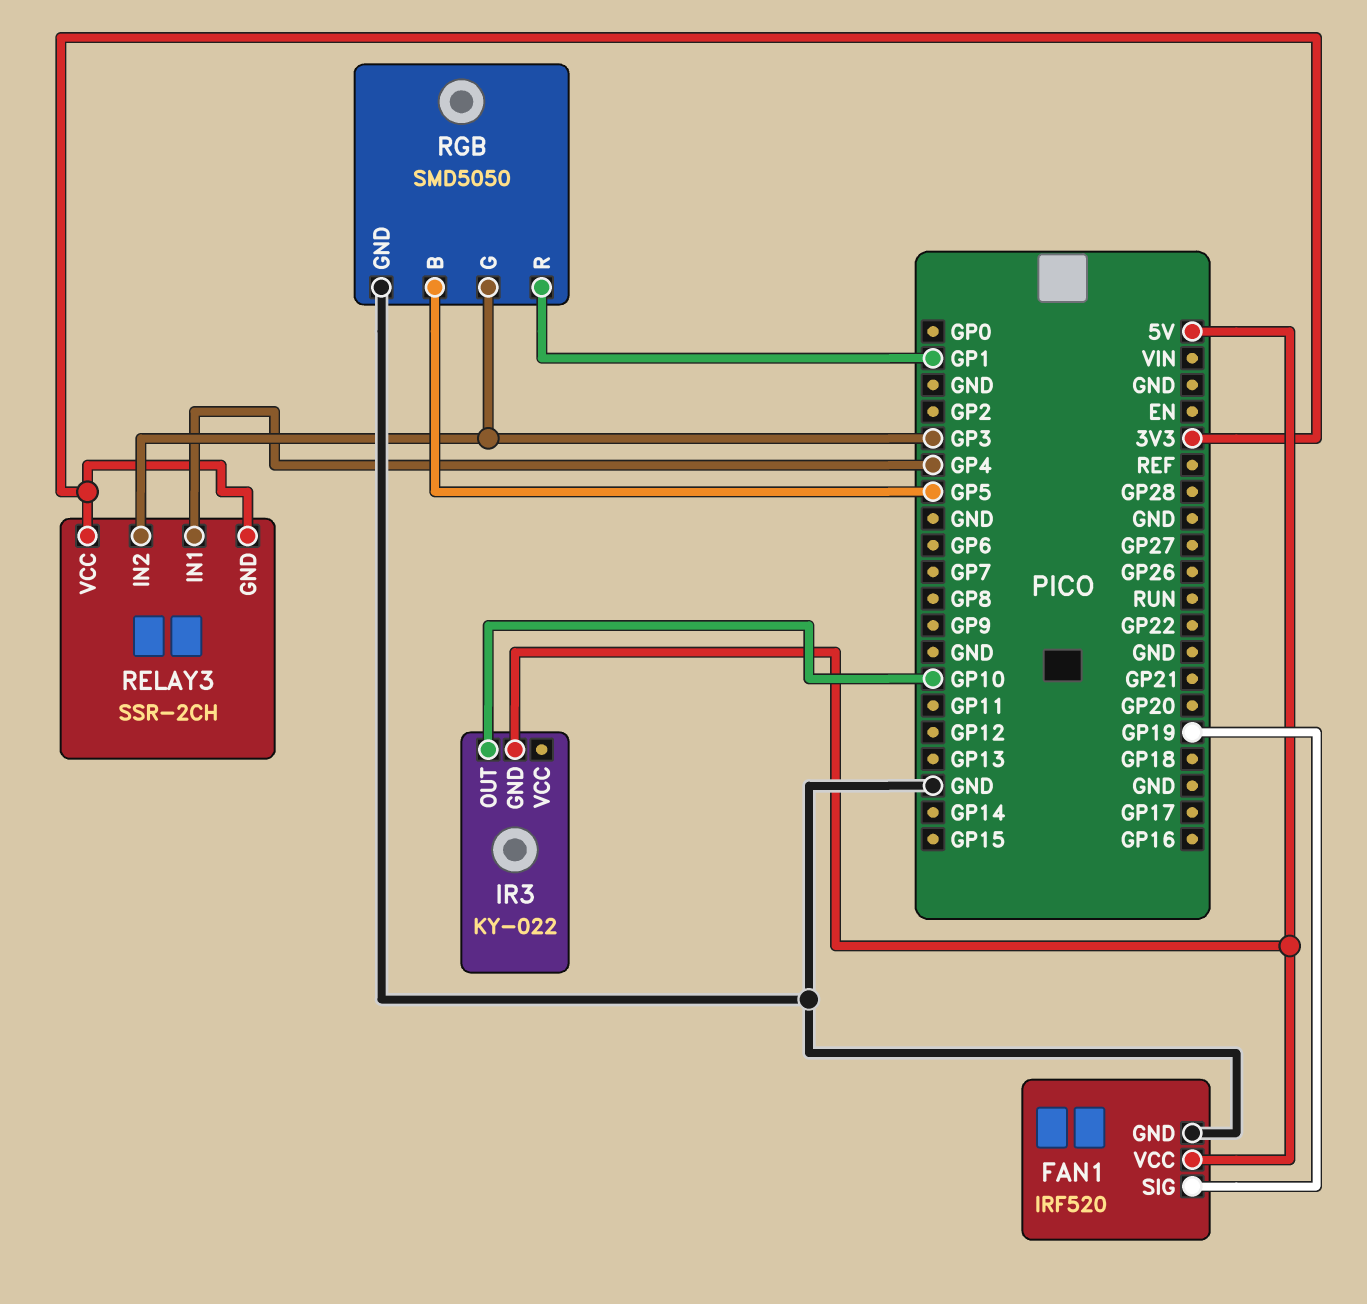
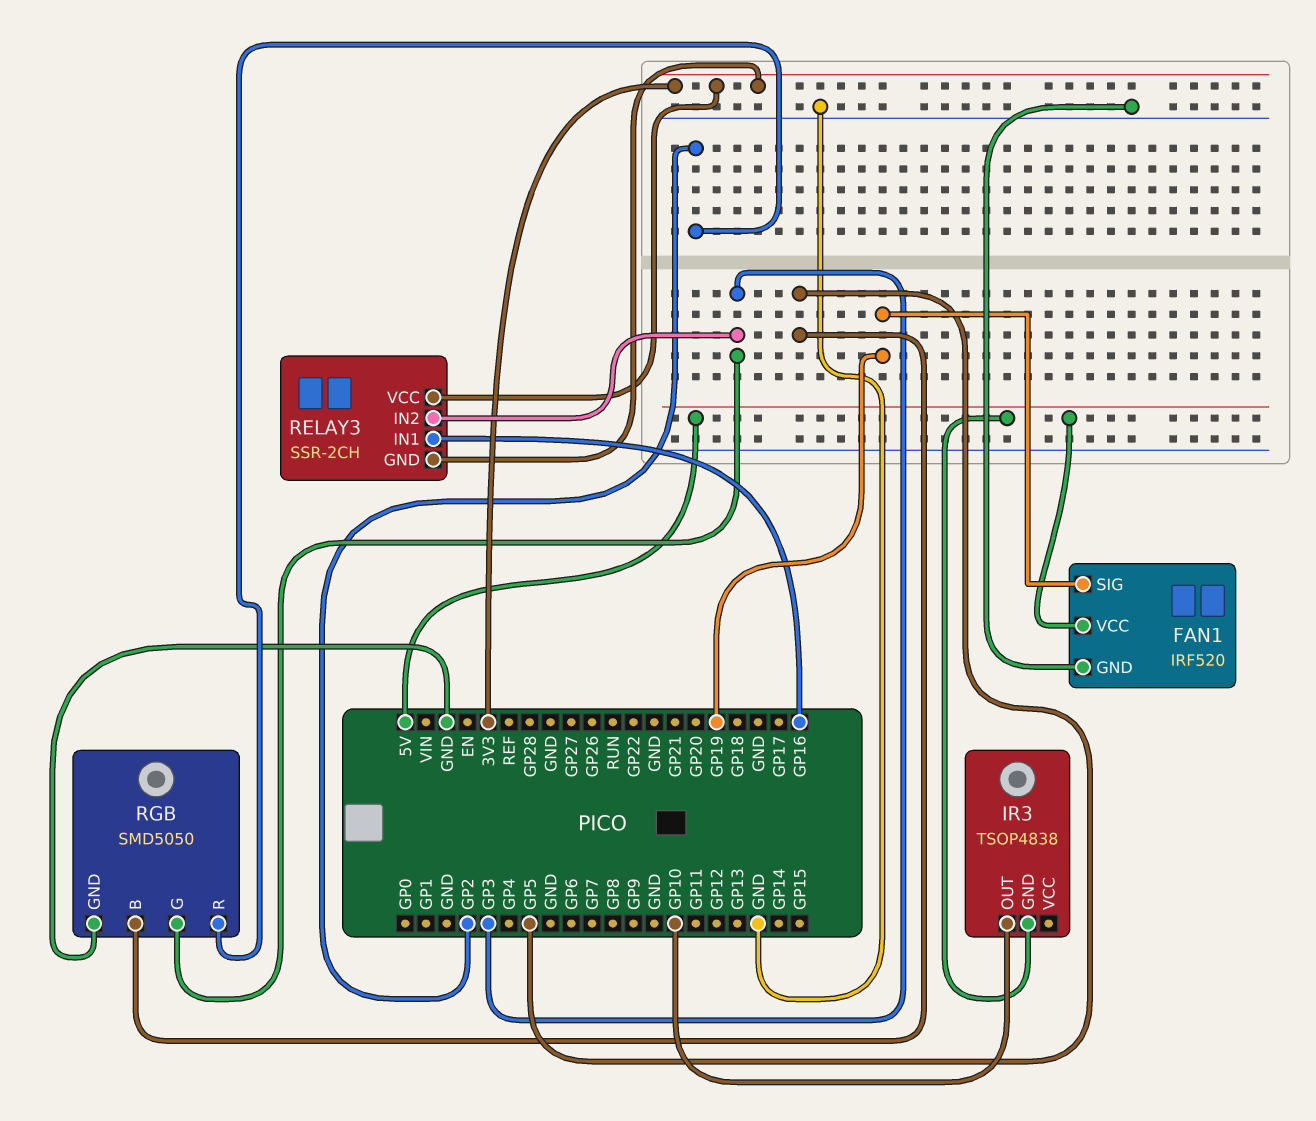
IR3: KY-022 -> TSOP4838
RELAY3 pin IN1: GP4 -> GP16
RGB pin R: GP1 -> GP2

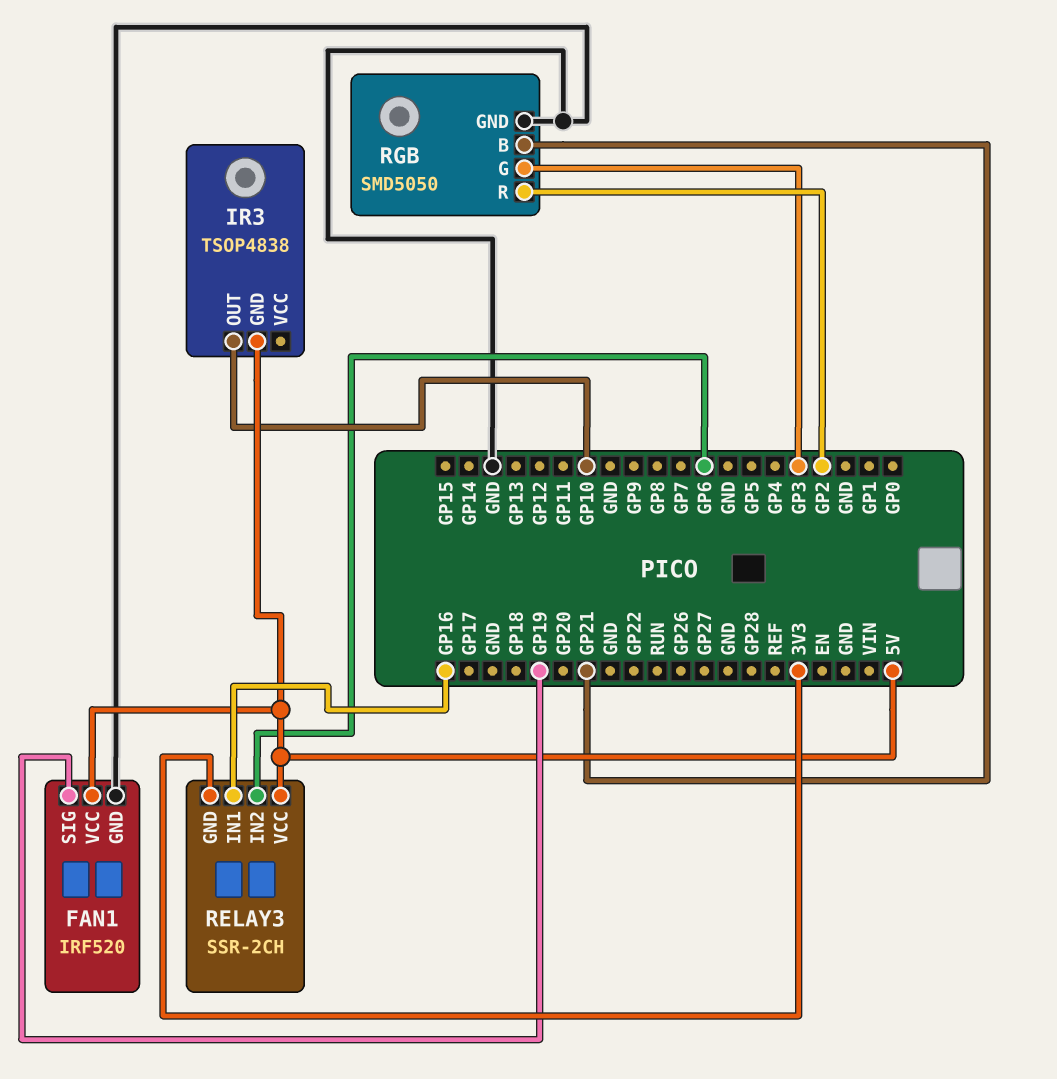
RELAY3 pin IN2: GP3 -> GP6
RELAY3 pin VCC: 3V3 -> 5V
RGB pin B: GP5 -> GP21

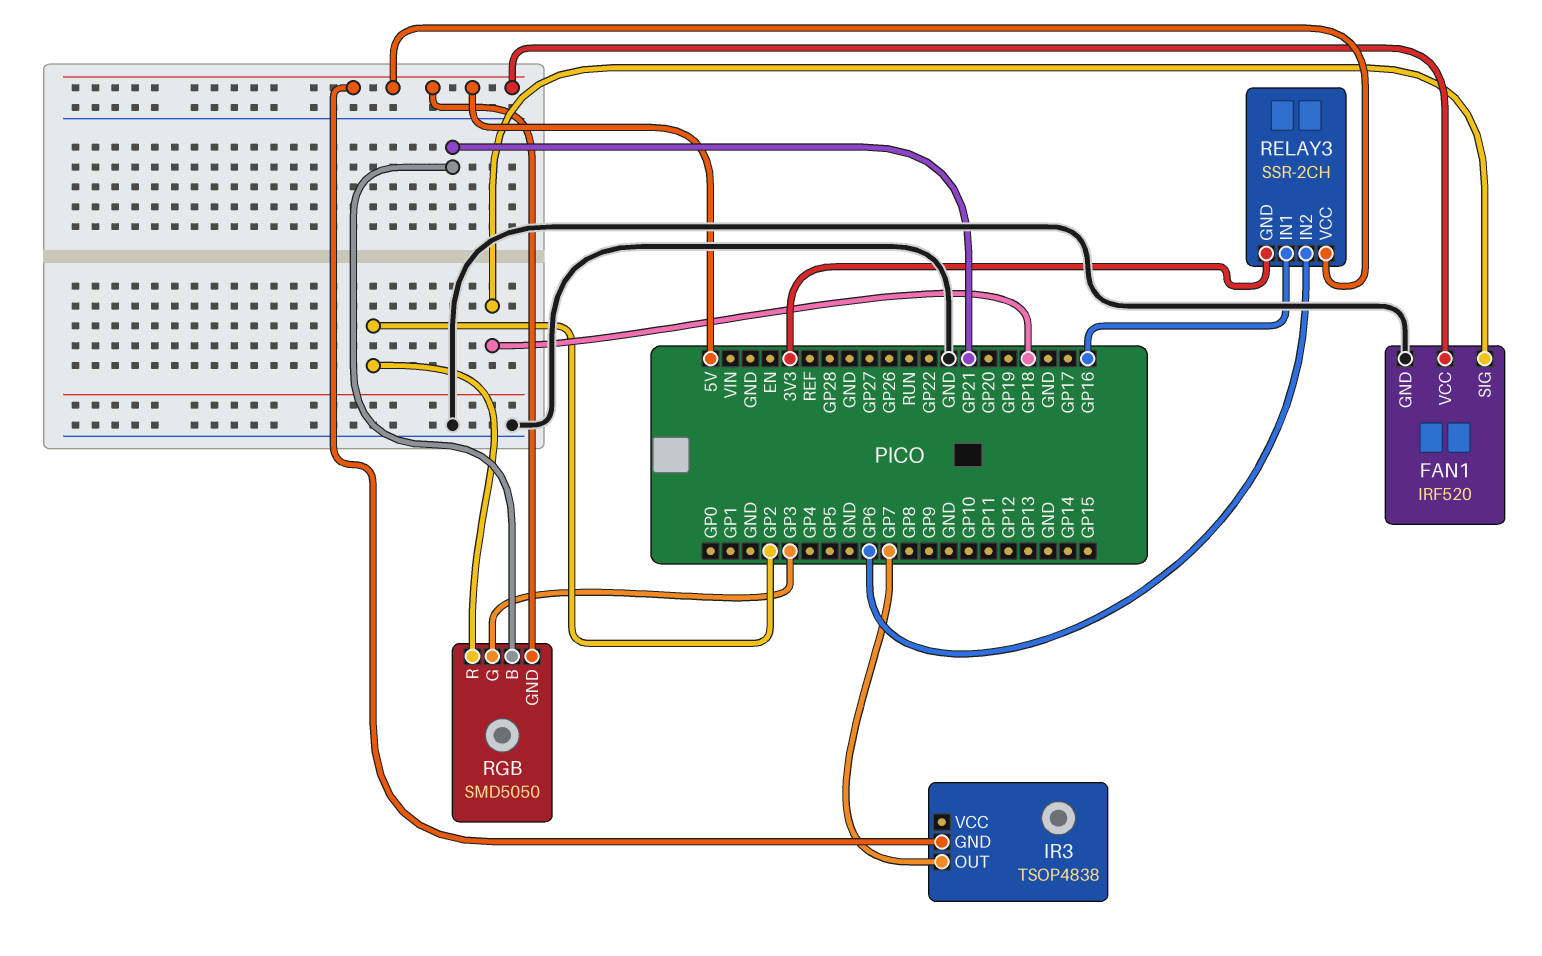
FAN1 pin SIG: GP19 -> GP18
IR3 pin OUT: GP10 -> GP7
RGB pin GND: GND -> 5V

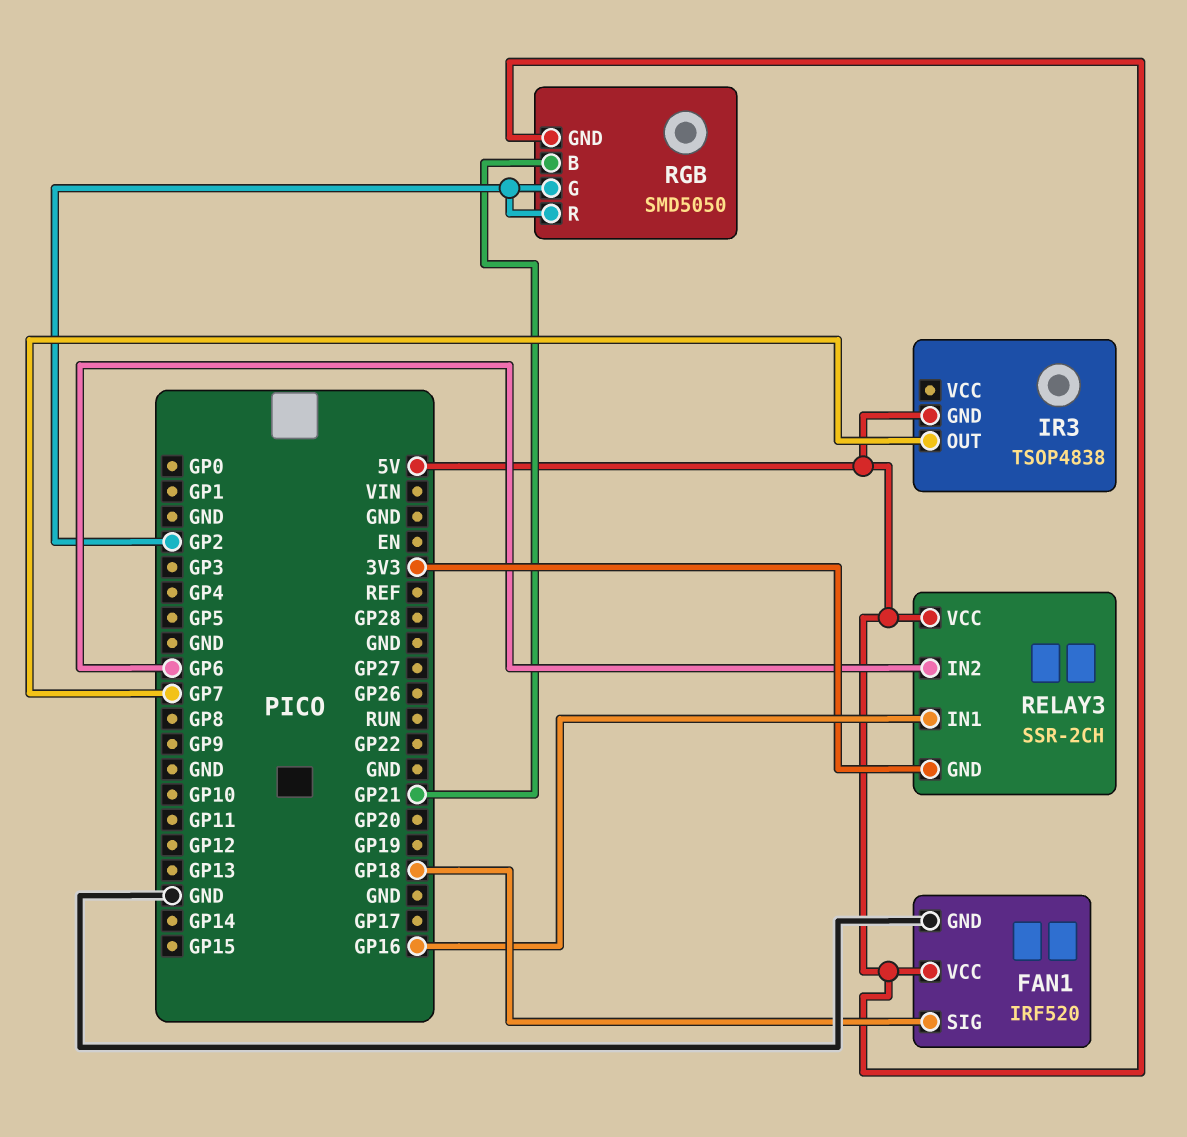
RGB pin G: GP3 -> GP2

